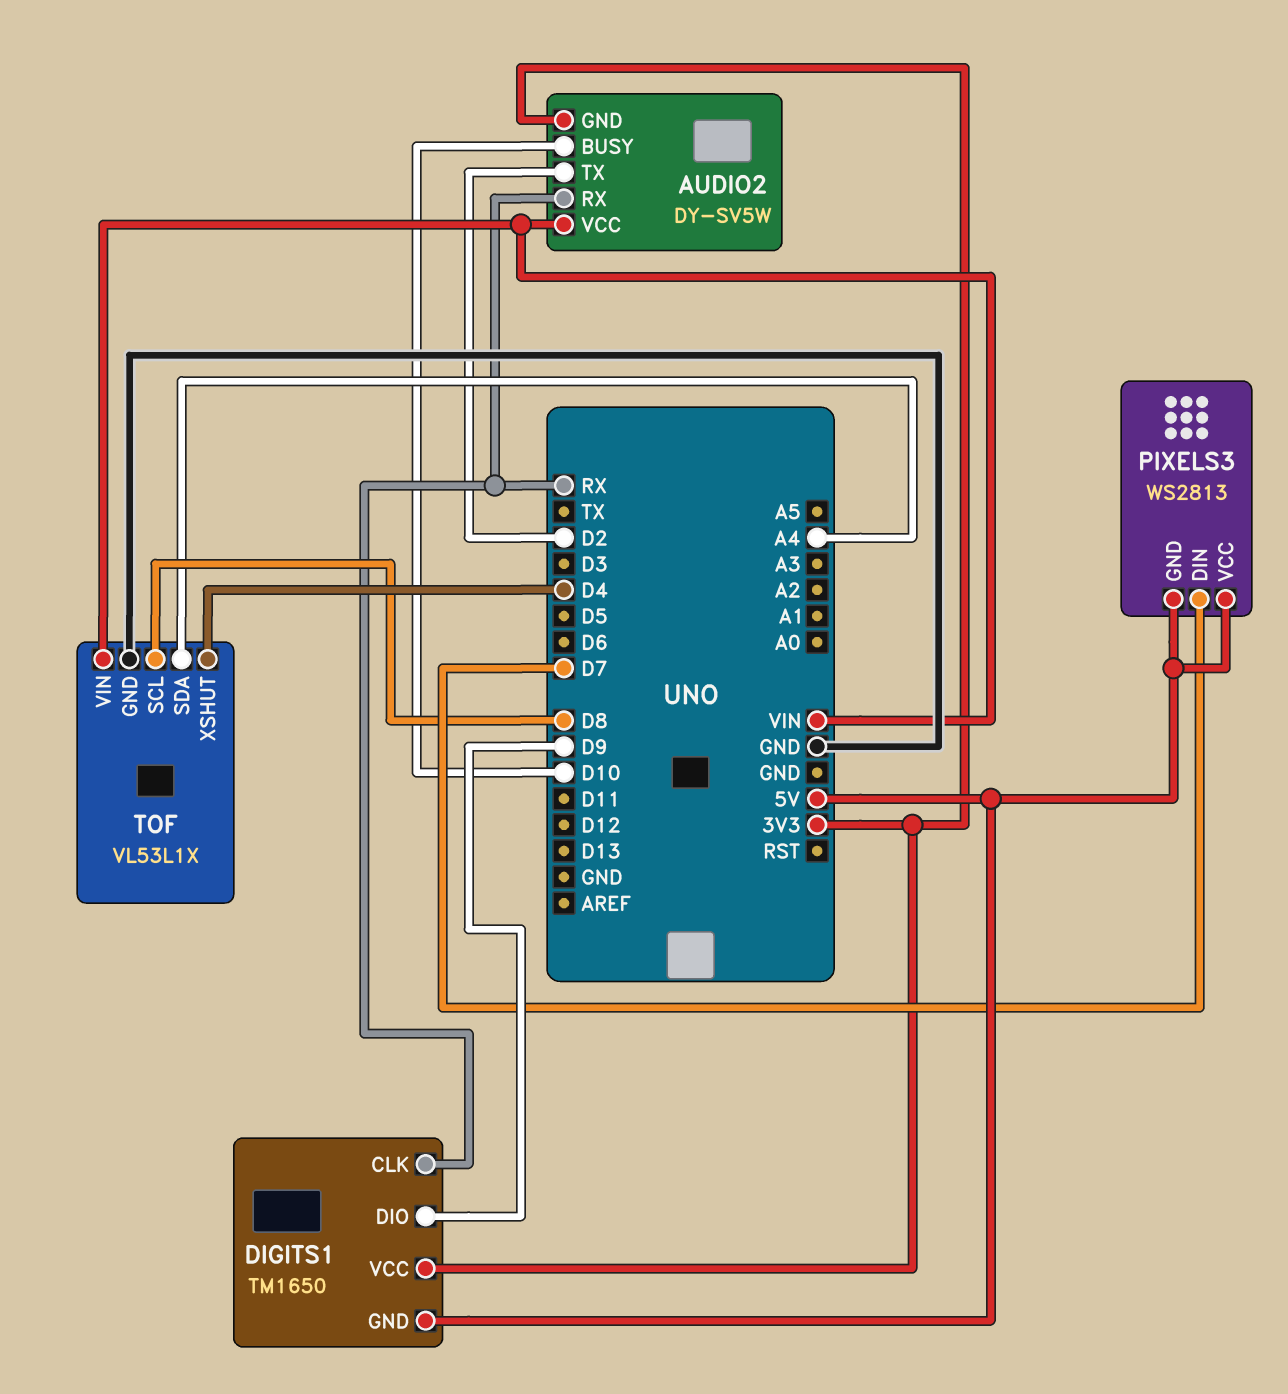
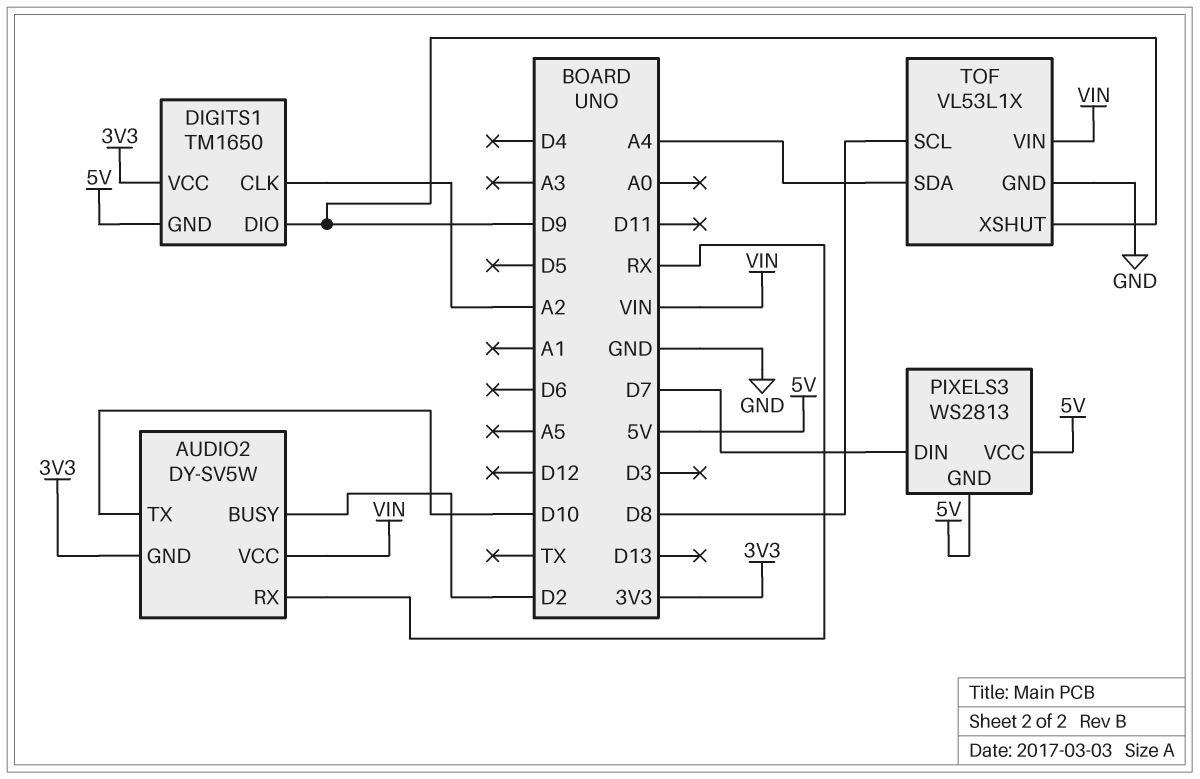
AUDIO2 pin BUSY: D10 -> D2
AUDIO2 pin TX: D2 -> D10
DIGITS1 pin CLK: RX -> A2
TOF pin XSHUT: D4 -> D9

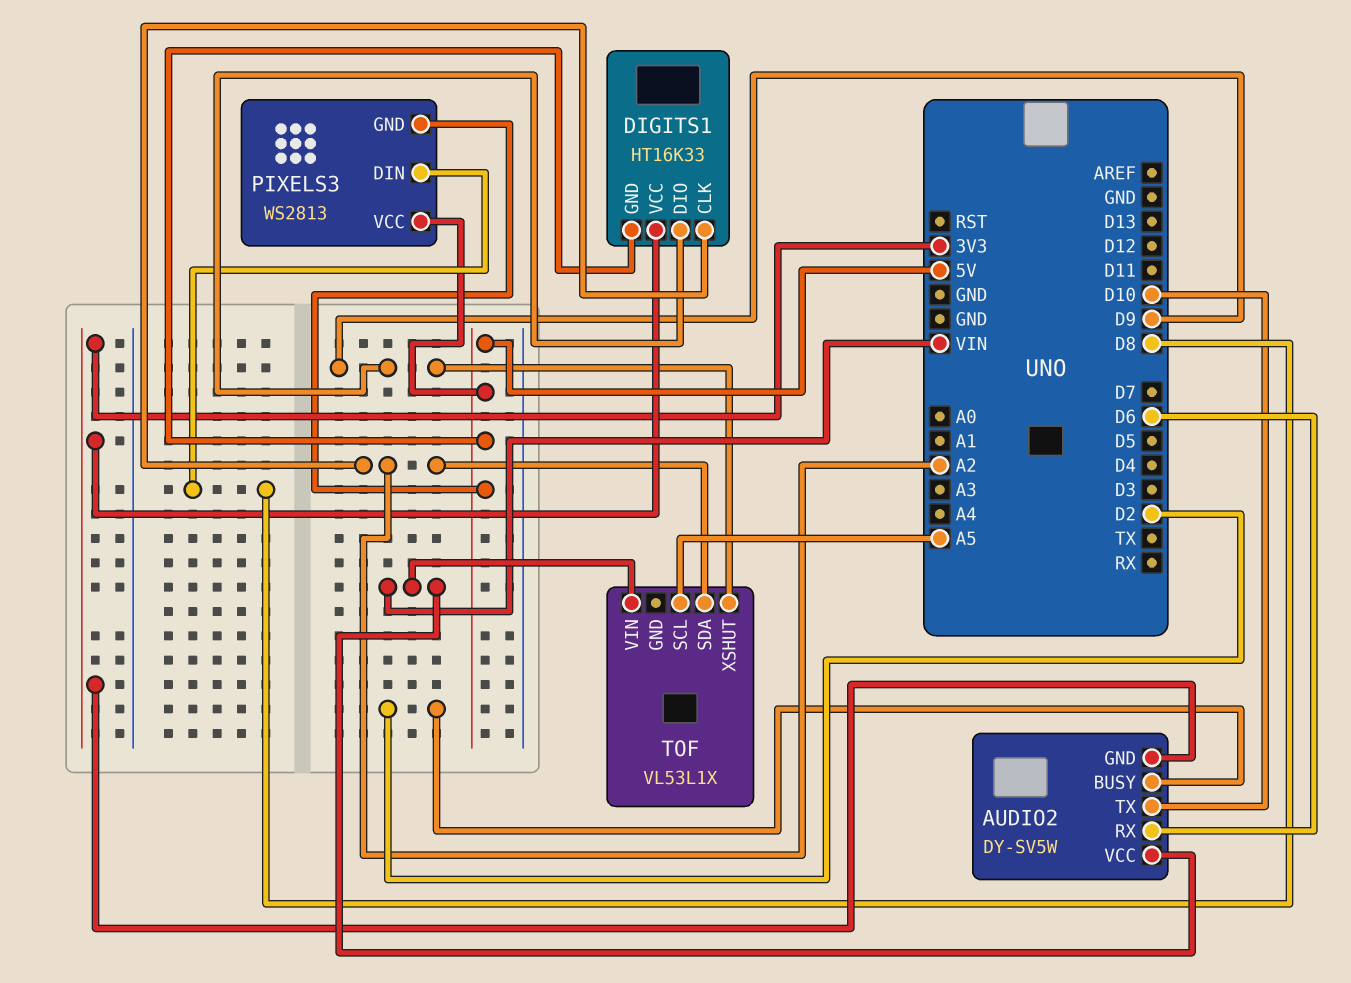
AUDIO2 pin RX: RX -> D6
DIGITS1: TM1650 -> HT16K33
PIXELS3 pin DIN: D7 -> D8
TOF pin GND: GND -> none
TOF pin SCL: D8 -> A5
TOF pin SDA: A4 -> A2

